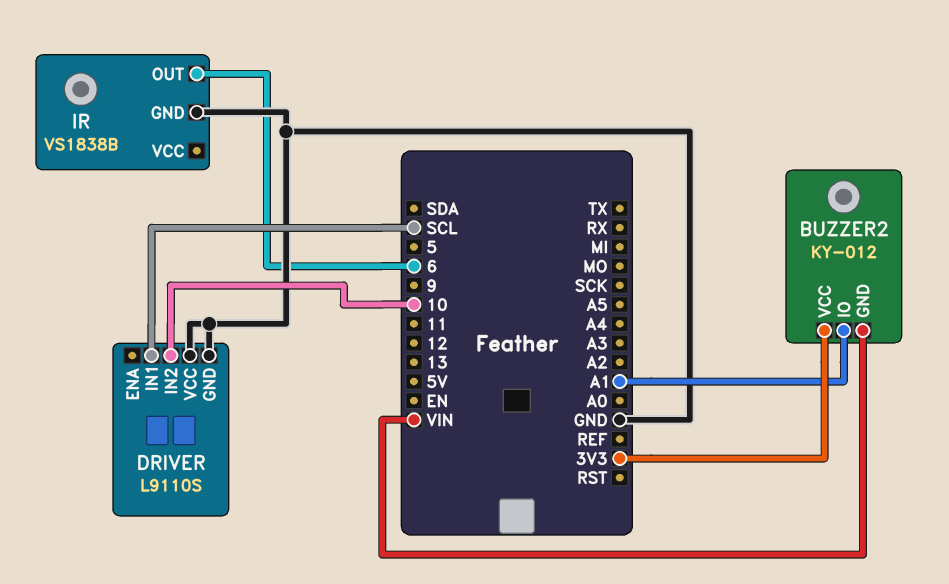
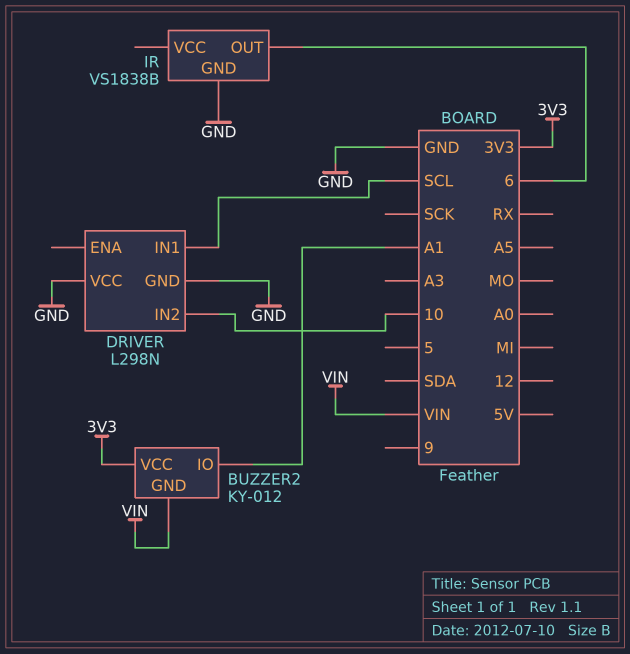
DRIVER: L9110S -> L298N

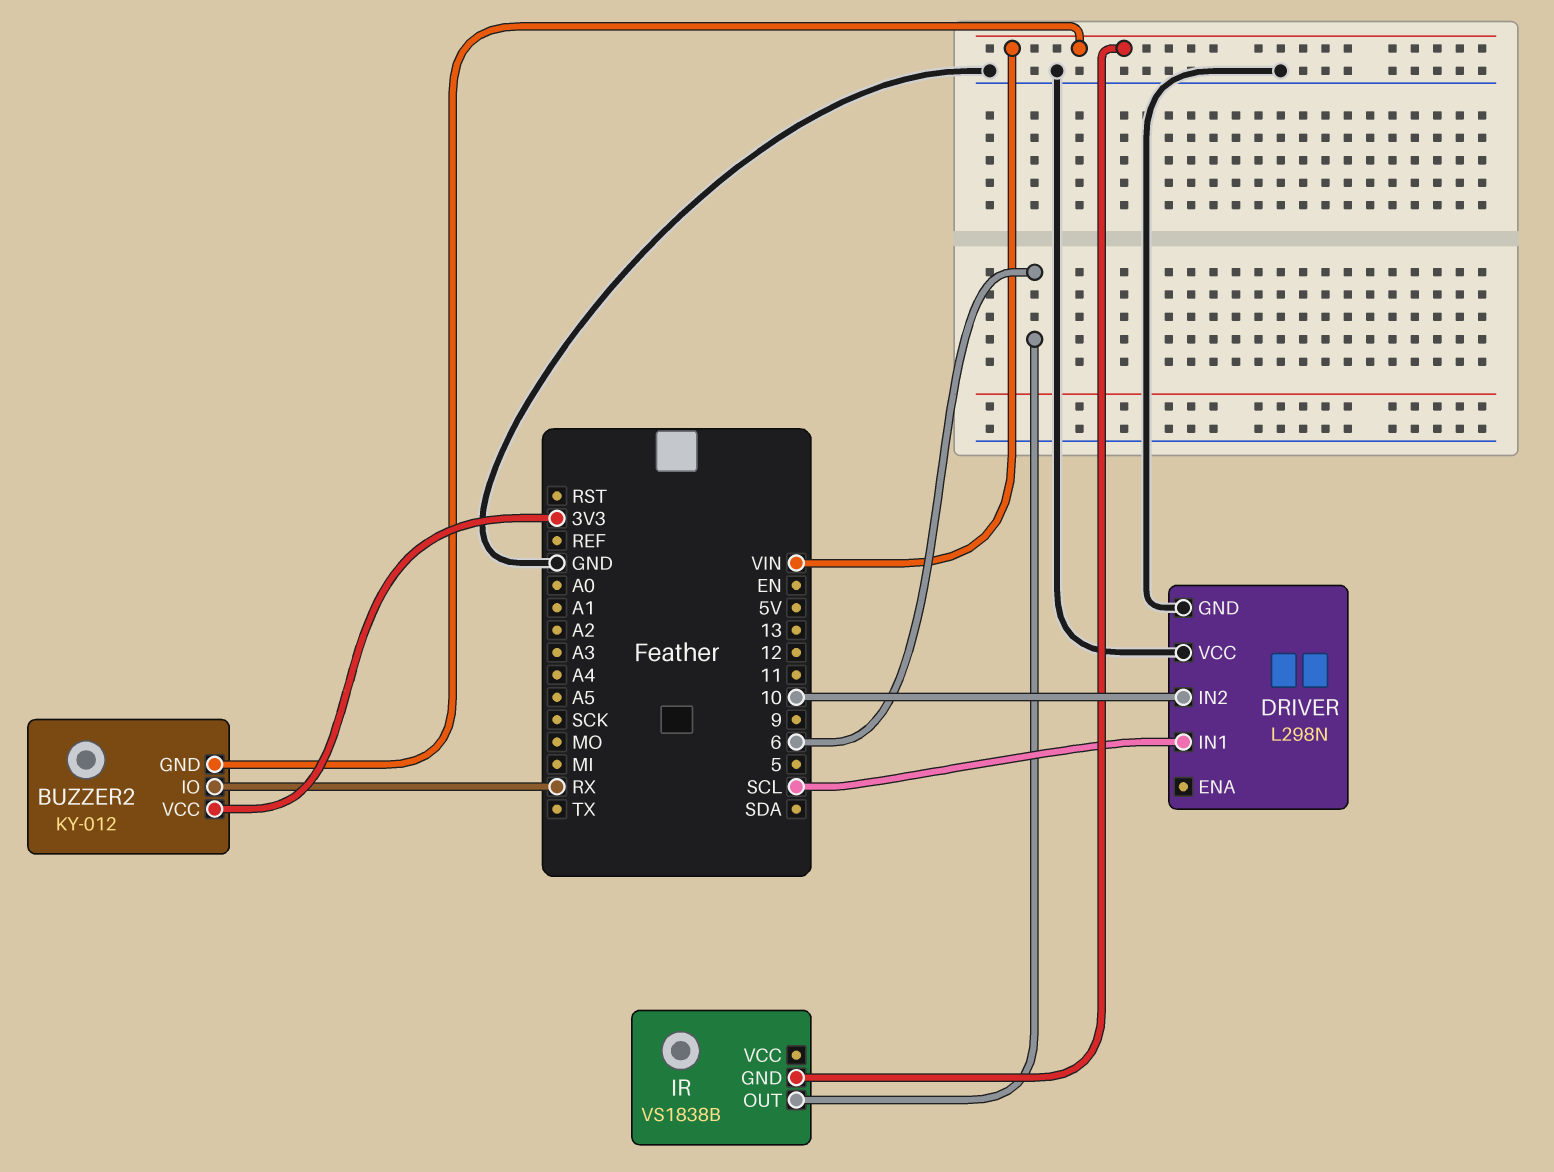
BUZZER2 pin IO: A1 -> RX
IR pin GND: GND -> VIN

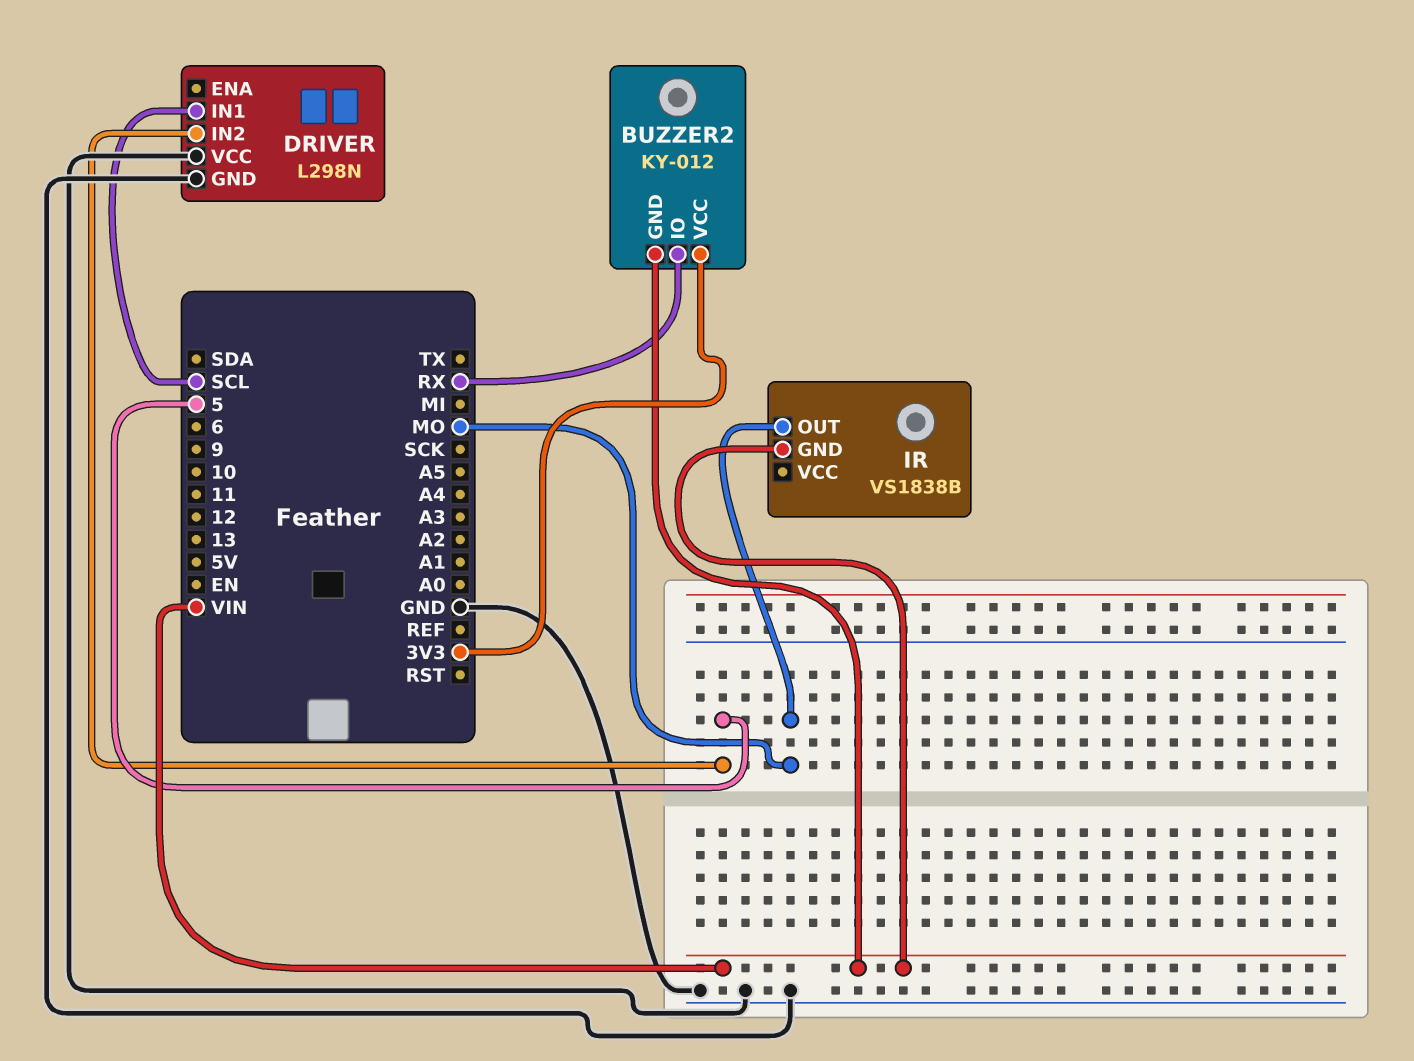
DRIVER pin IN2: 10 -> 5
IR pin OUT: 6 -> MO

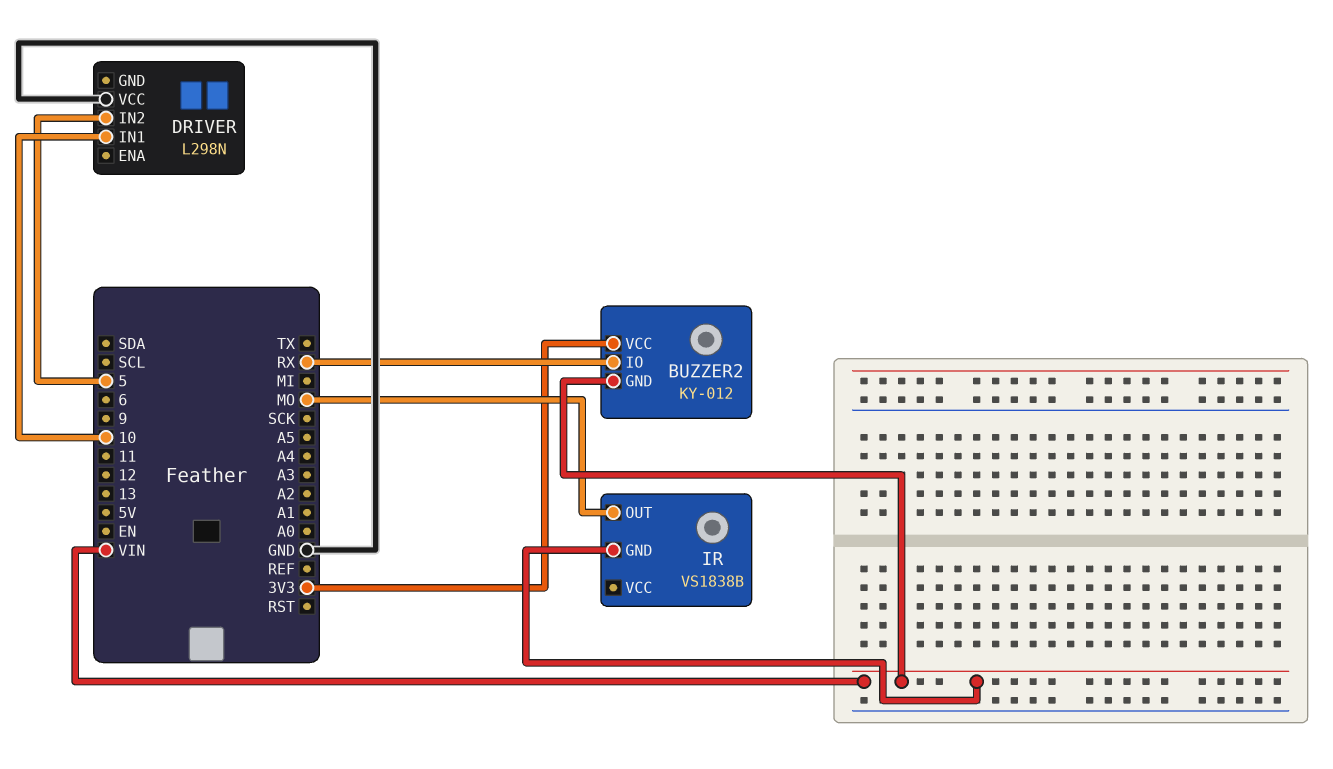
DRIVER pin GND: GND -> none
DRIVER pin IN1: SCL -> 10

